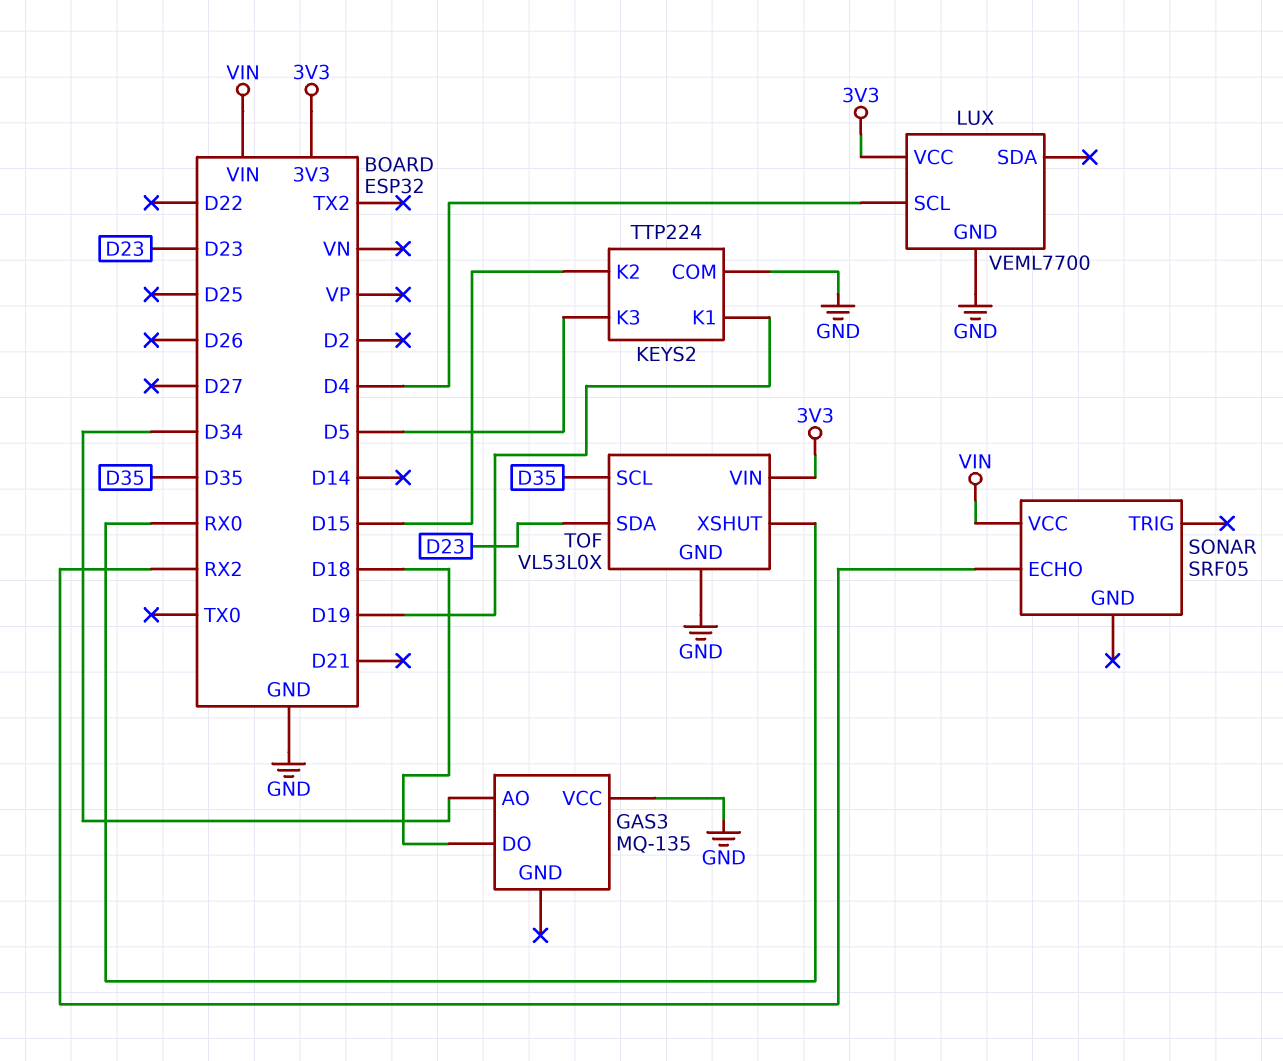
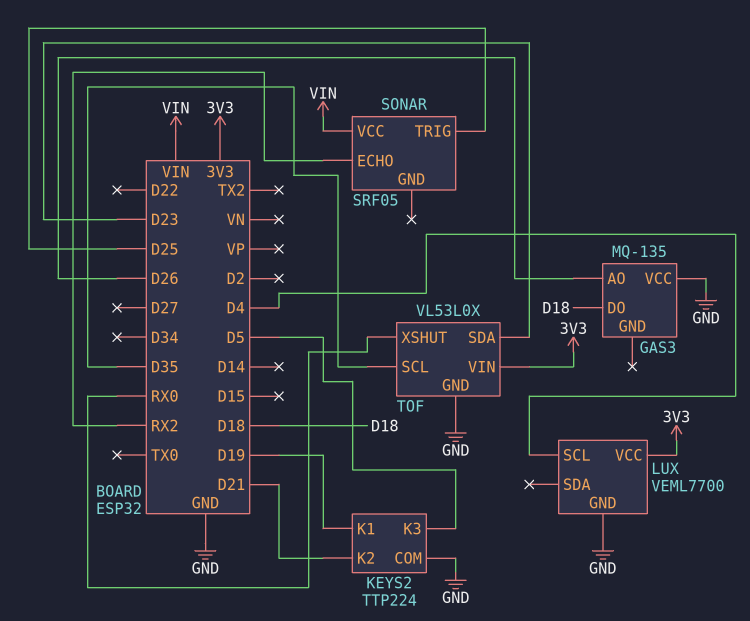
GAS3 pin AO: D34 -> D26
KEYS2 pin K2: D15 -> D21
SONAR pin TRIG: none -> D25

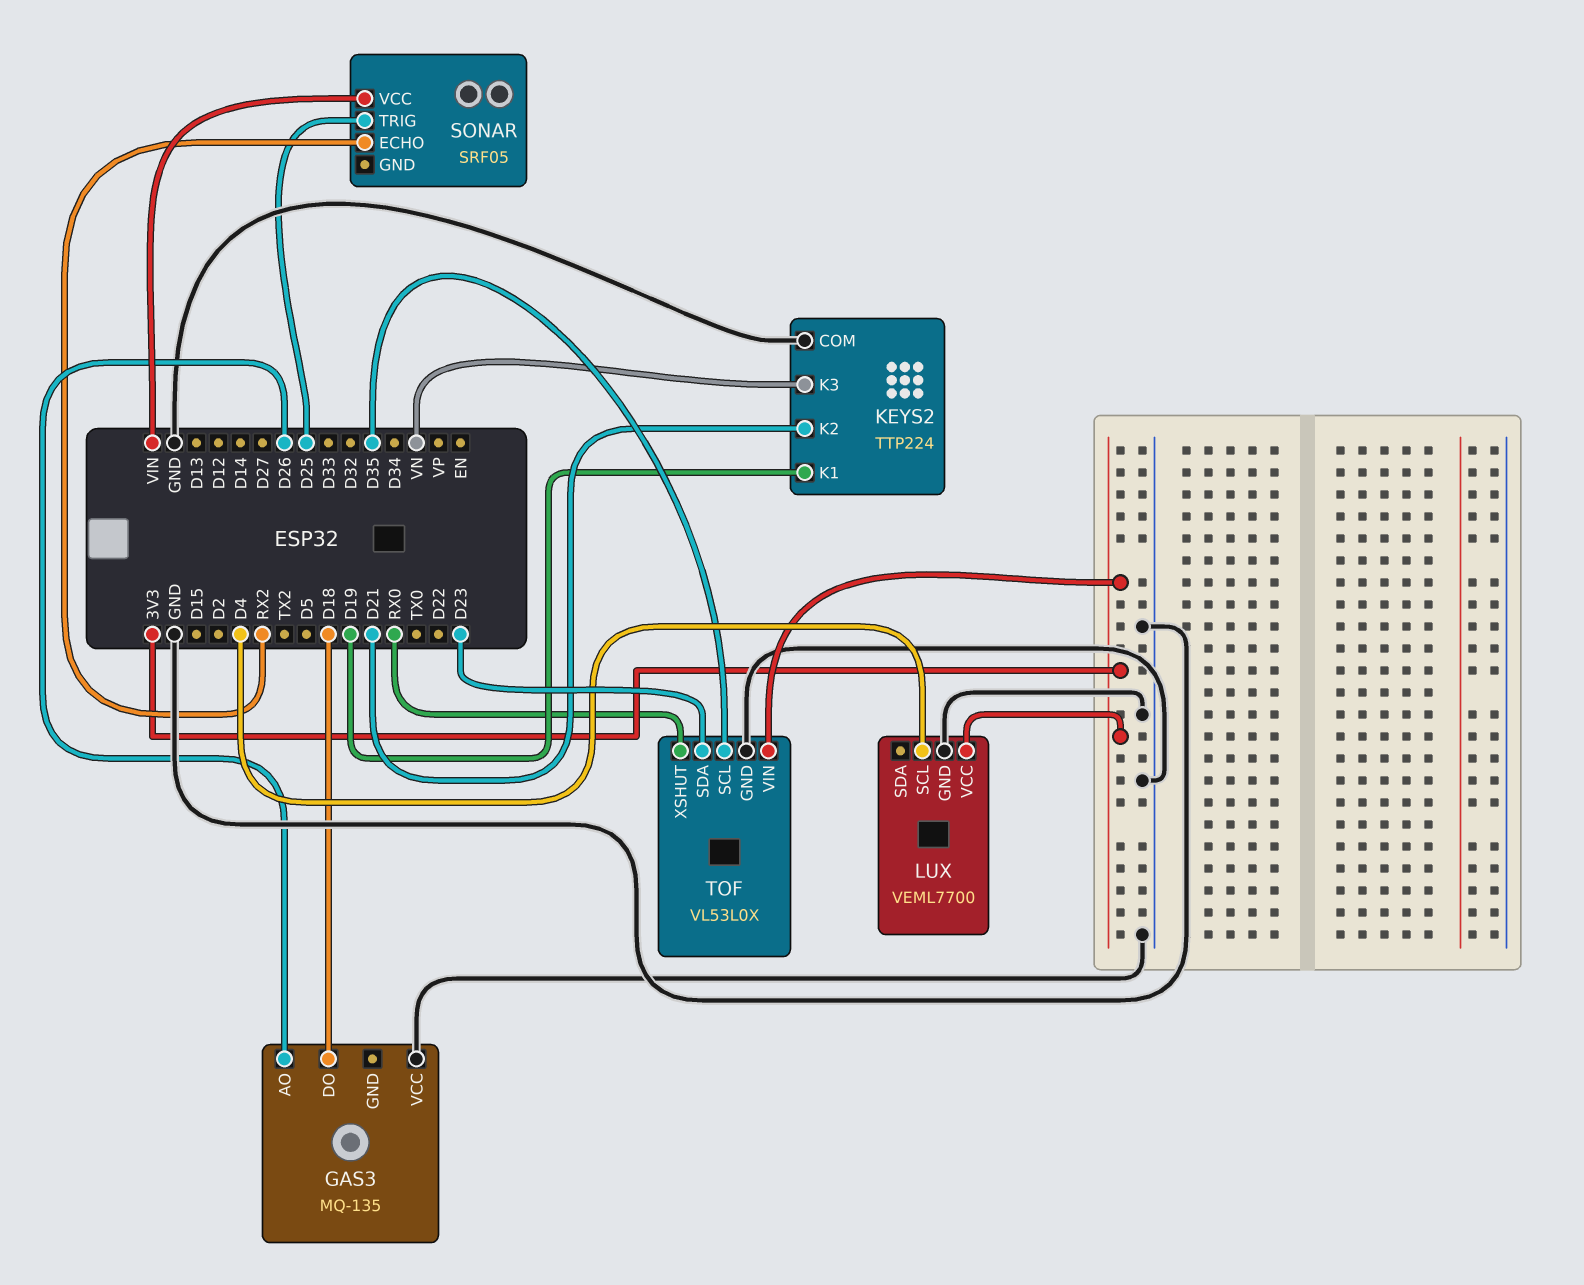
KEYS2 pin K3: D5 -> VN

